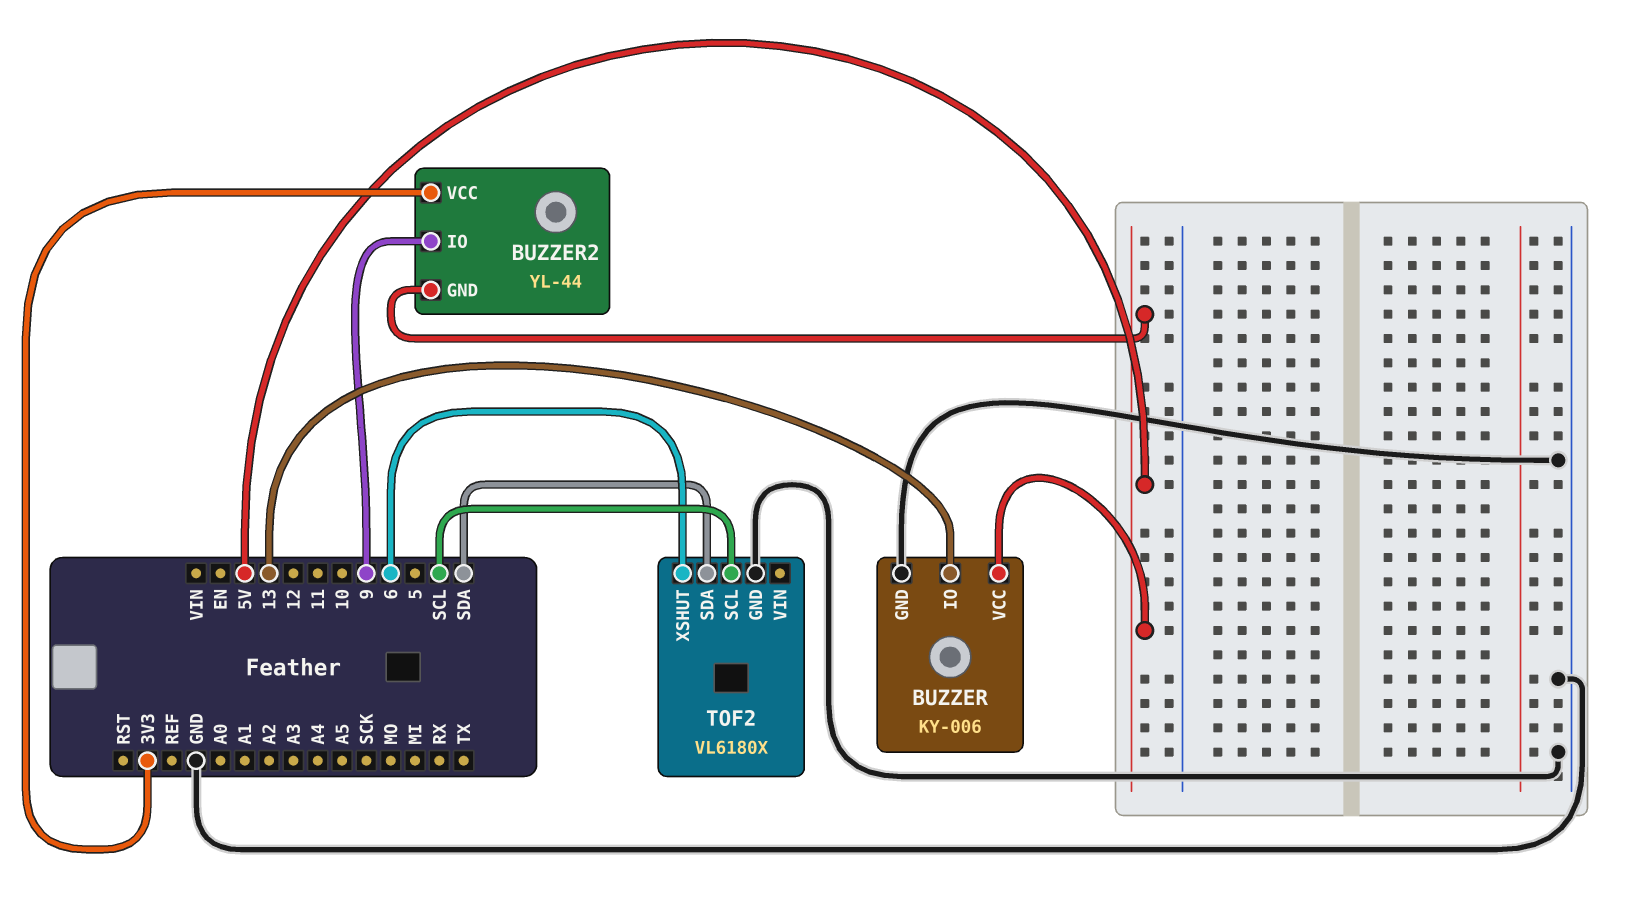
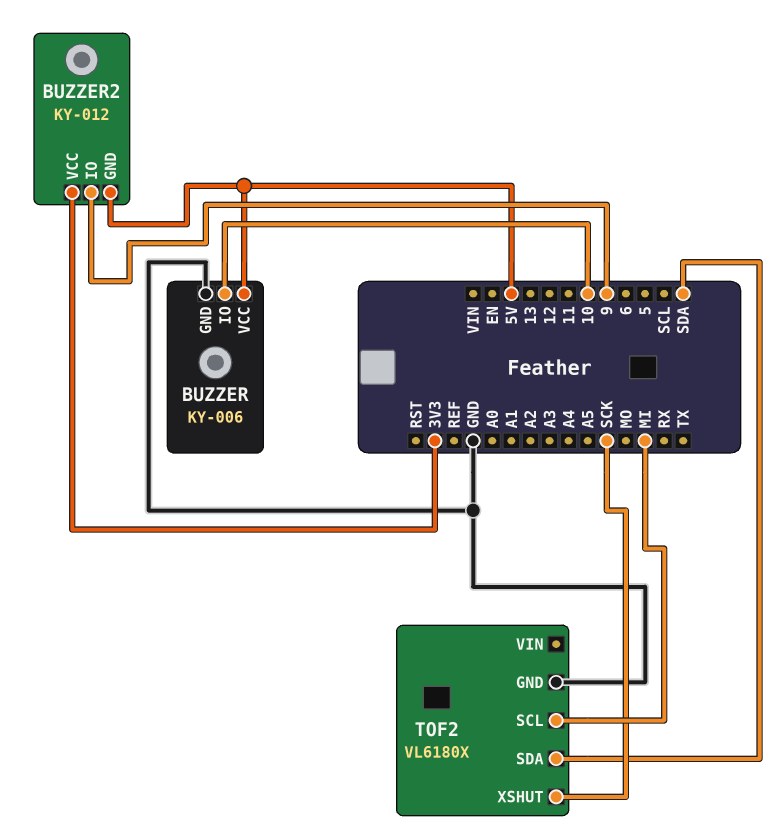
BUZZER pin IO: 13 -> 10
BUZZER2: YL-44 -> KY-012
TOF2 pin SCL: SCL -> MI
TOF2 pin XSHUT: 6 -> SCK

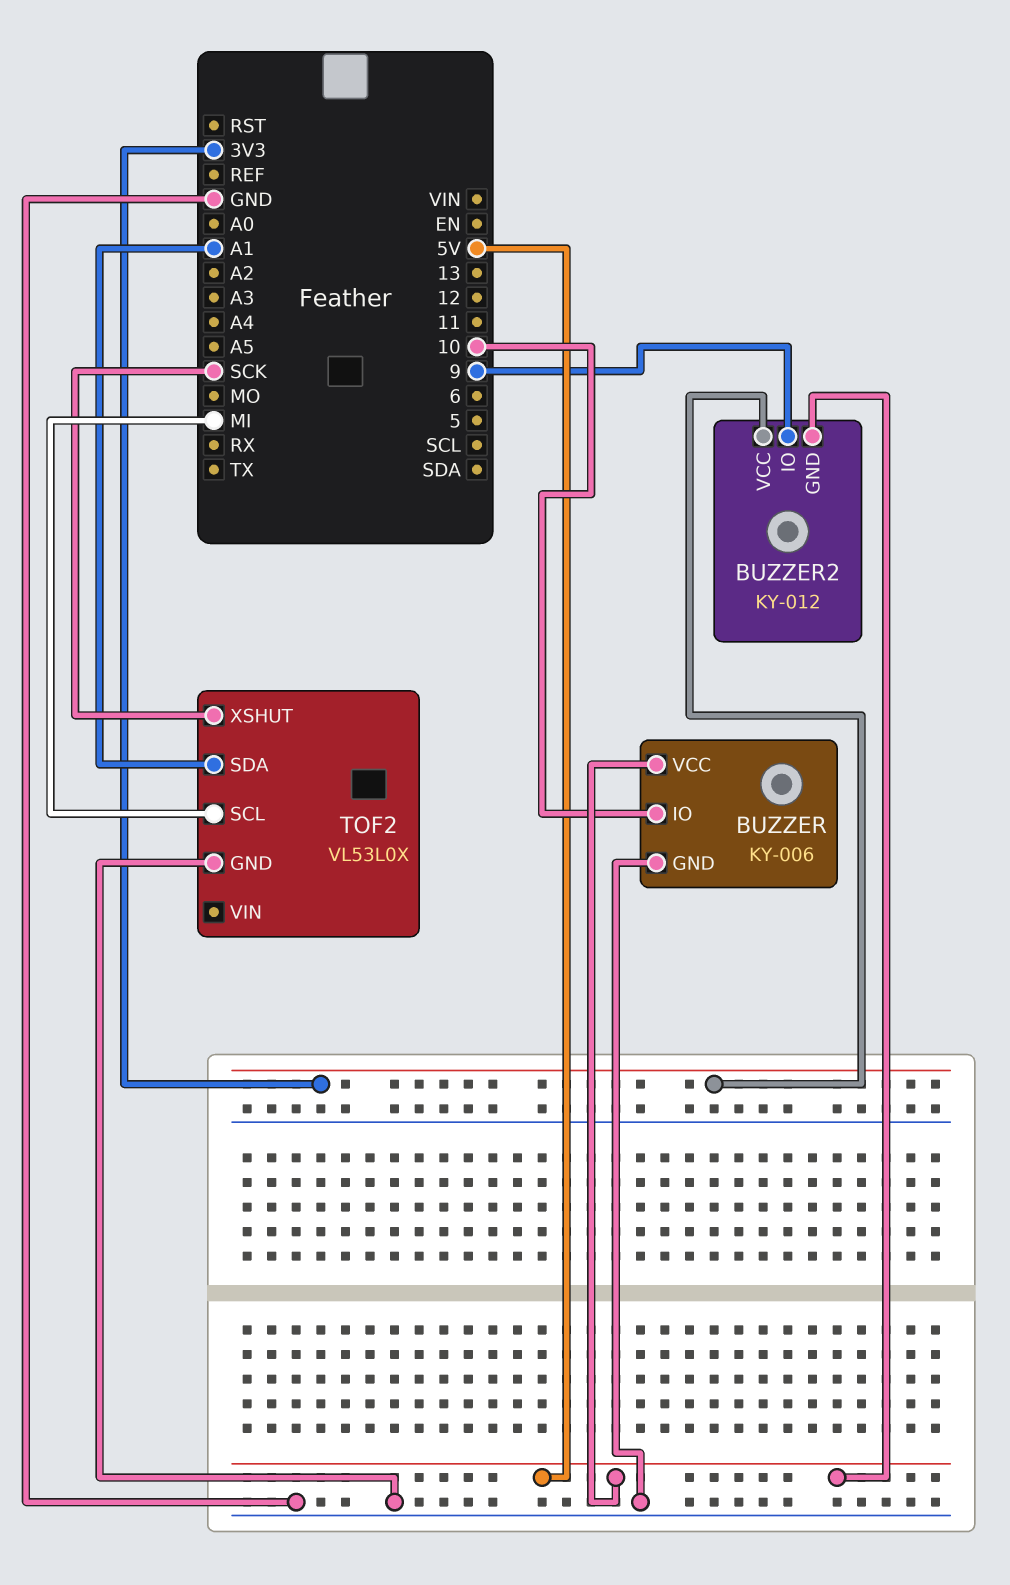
TOF2: VL6180X -> VL53L0X
TOF2 pin SDA: SDA -> A1

